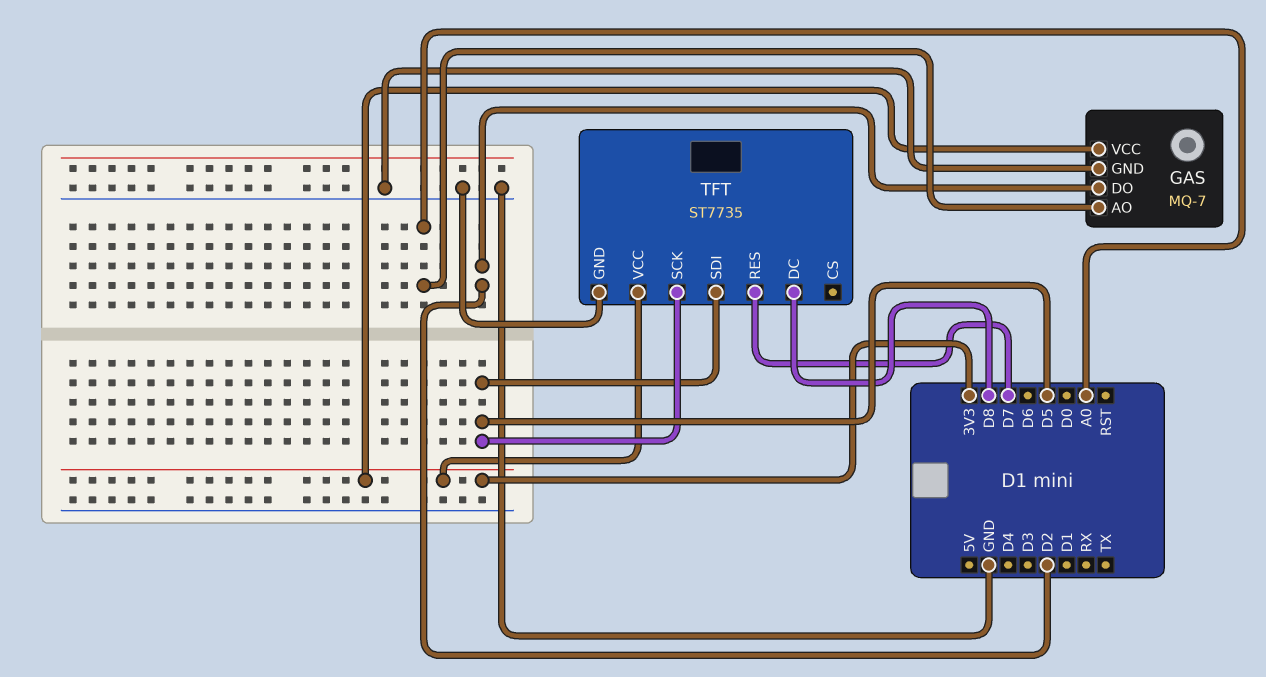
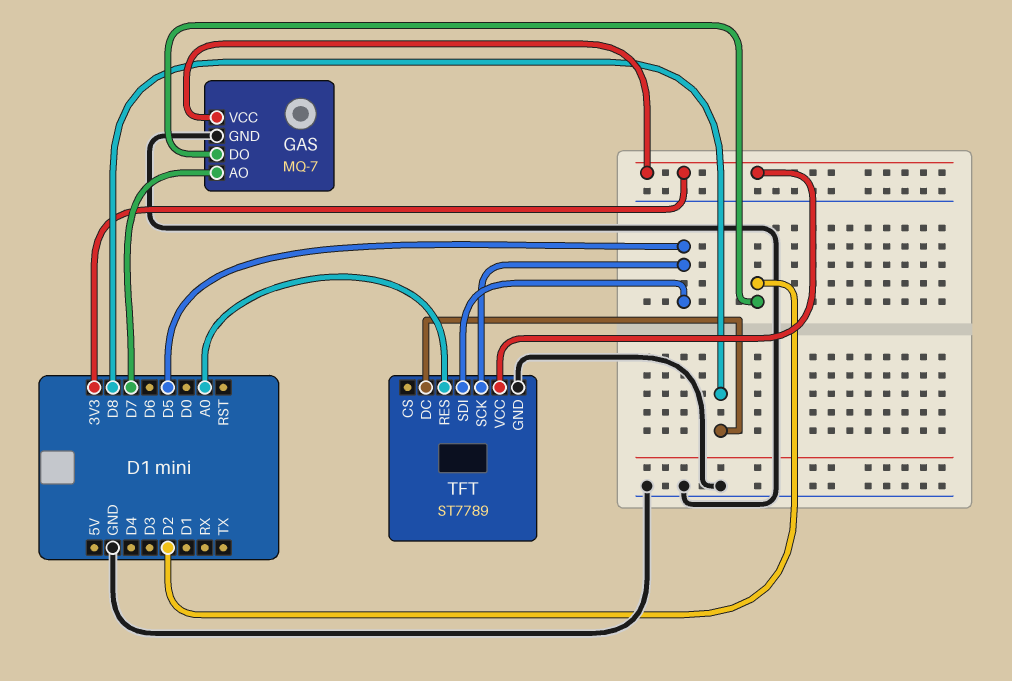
GAS pin AO: A0 -> D7
TFT: ST7735 -> ST7789
TFT pin RES: D7 -> A0

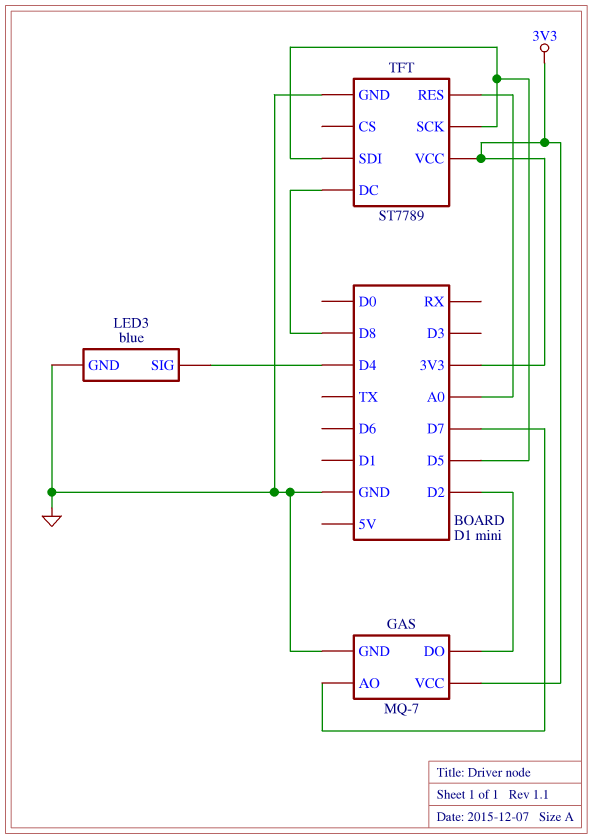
LED3: none -> blue
LED3 pin GND: none -> GND
LED3 pin SIG: none -> D4

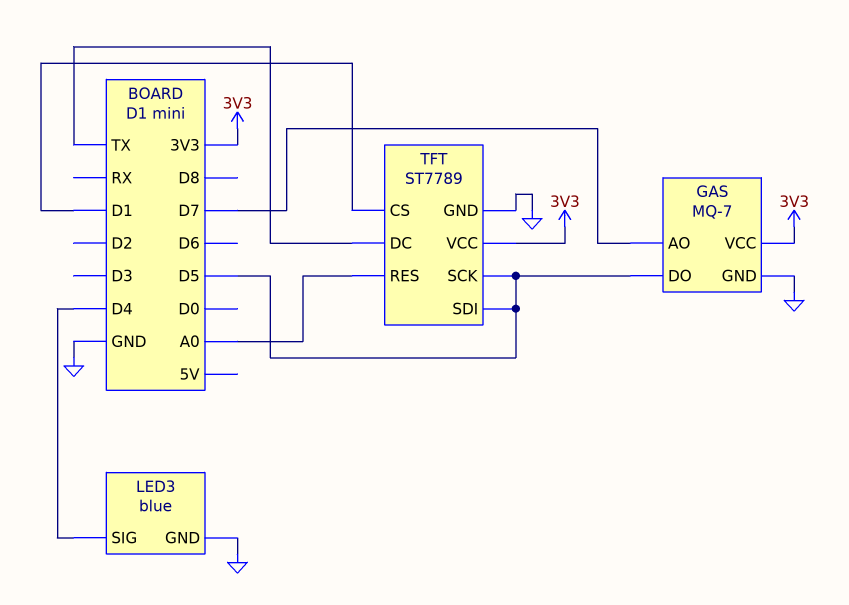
GAS pin DO: D2 -> D5
TFT pin CS: none -> D1
TFT pin DC: D8 -> TX

